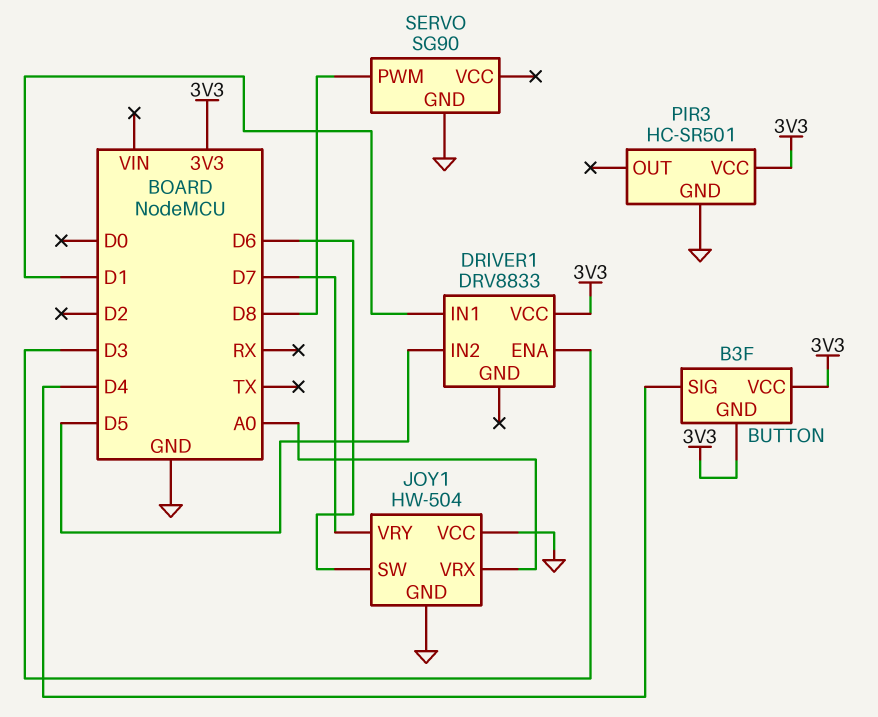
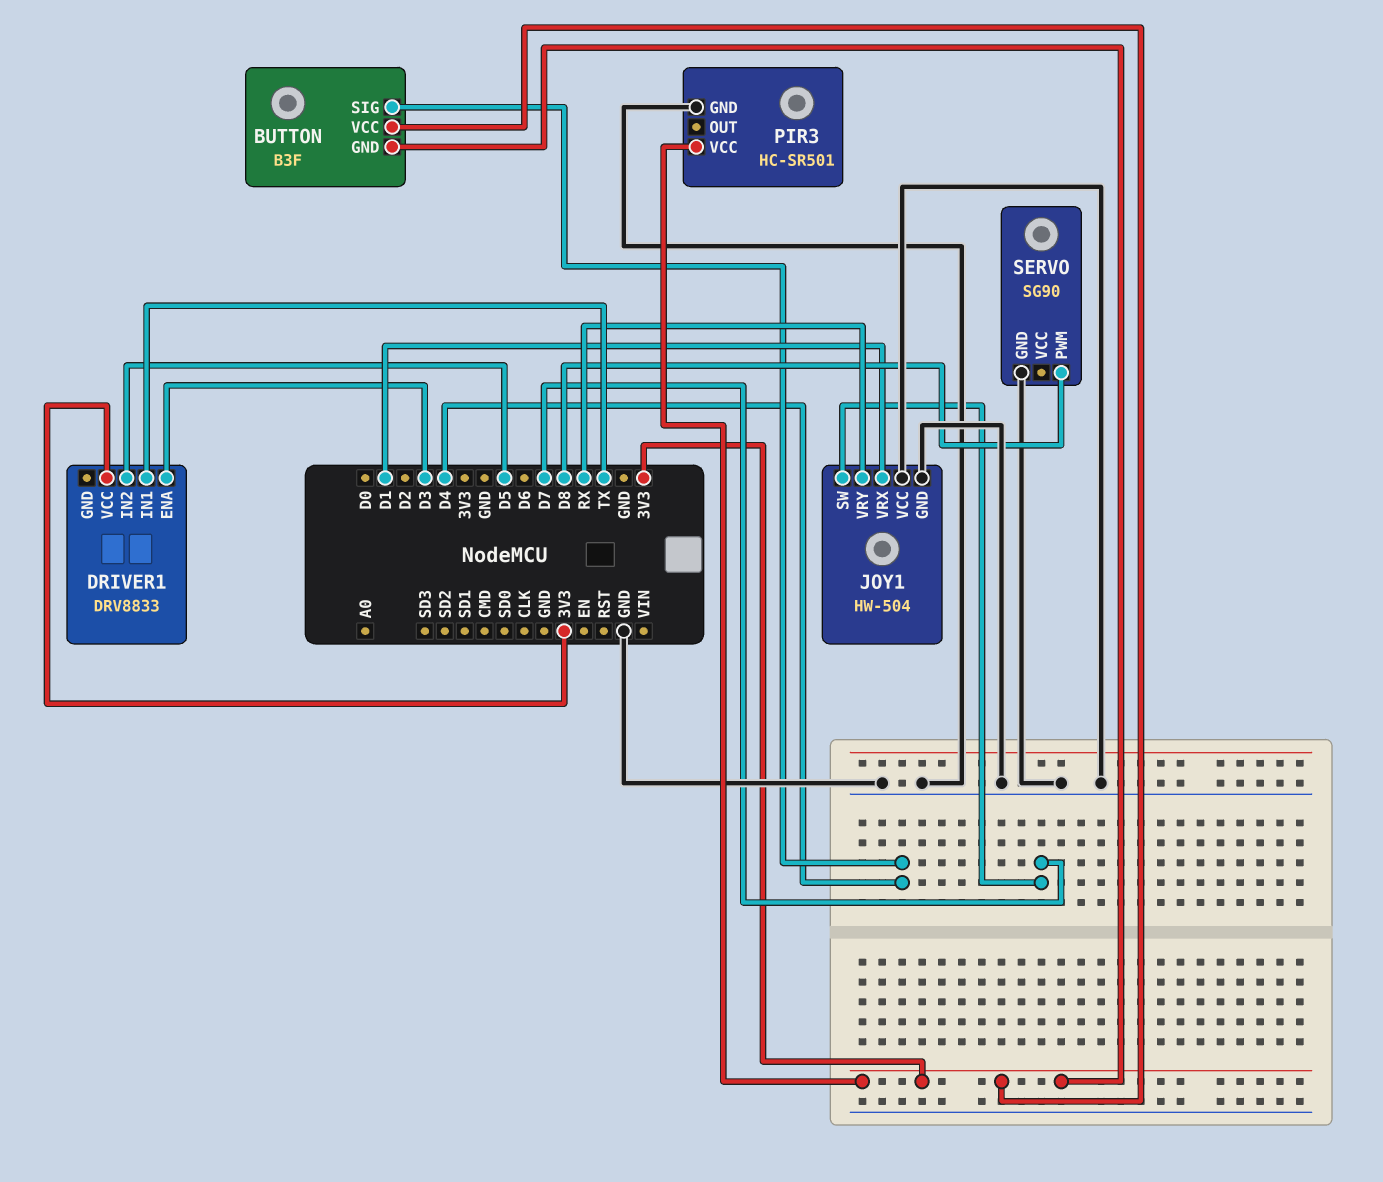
DRIVER1 pin IN1: D1 -> TX
JOY1 pin SW: D6 -> D7
JOY1 pin VRX: A0 -> D1
JOY1 pin VRY: D7 -> RX

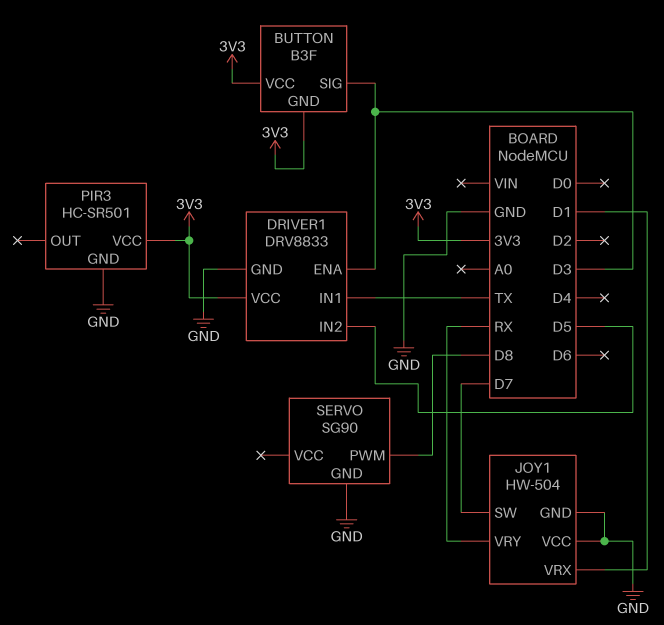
BUTTON pin SIG: D4 -> D3
DRIVER1 pin GND: none -> GND

